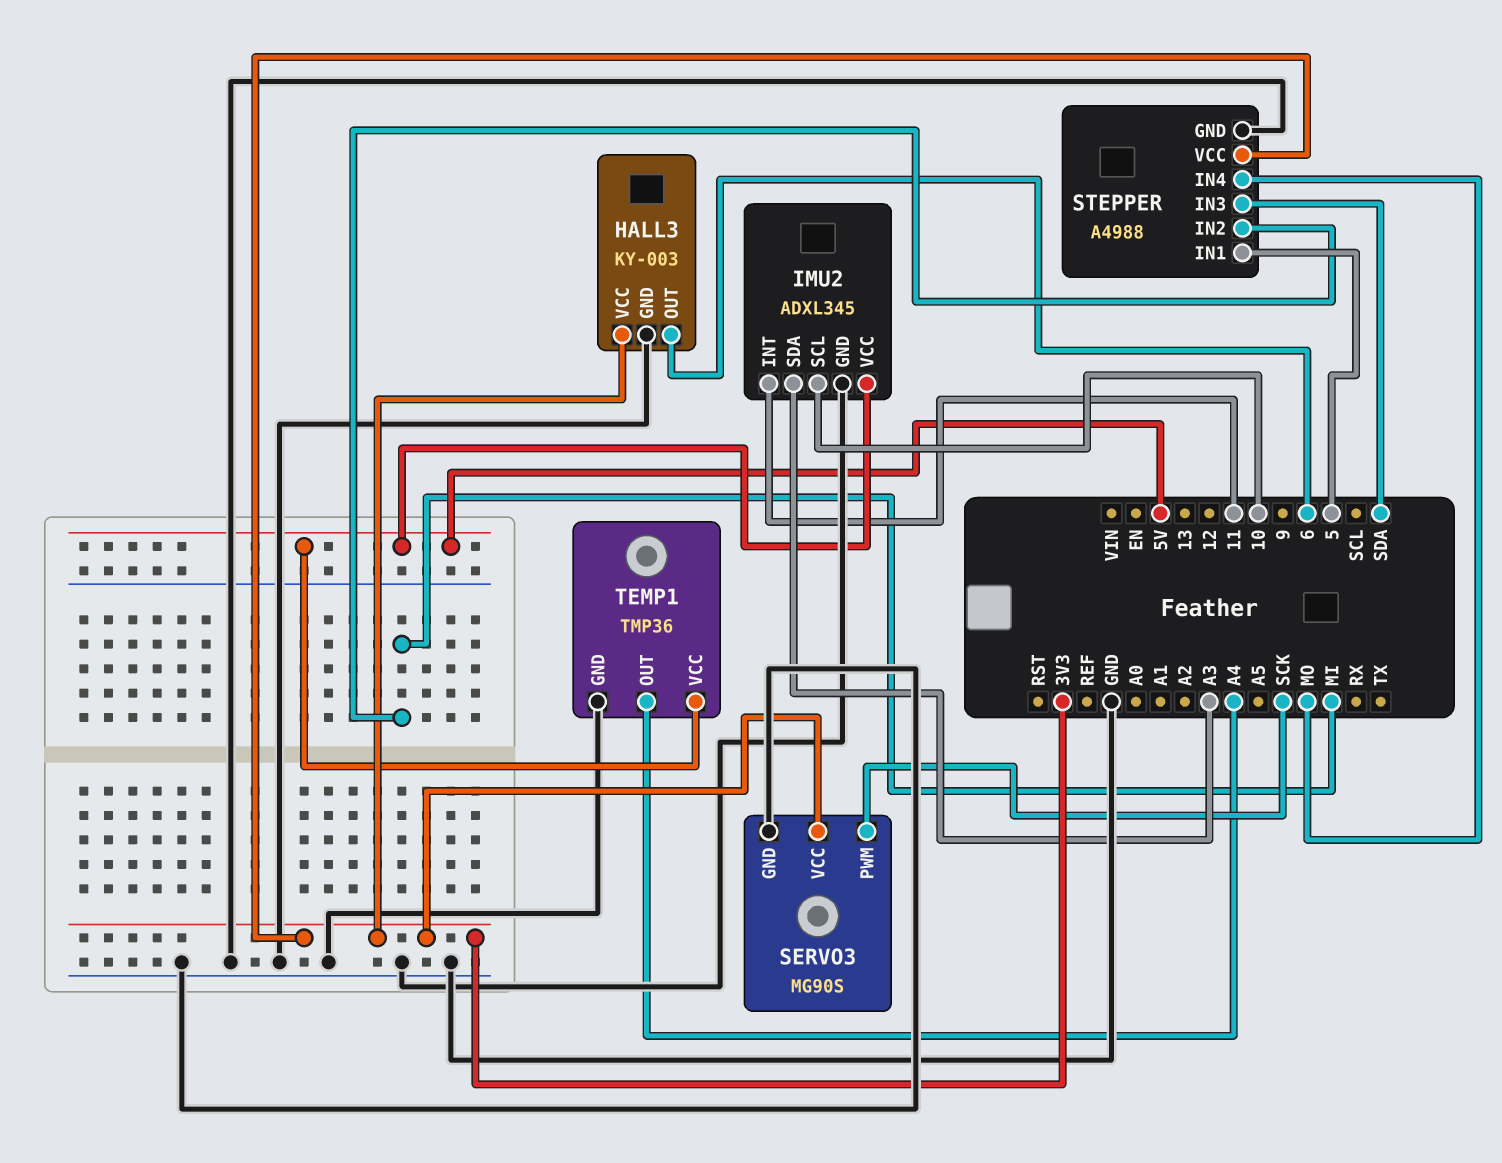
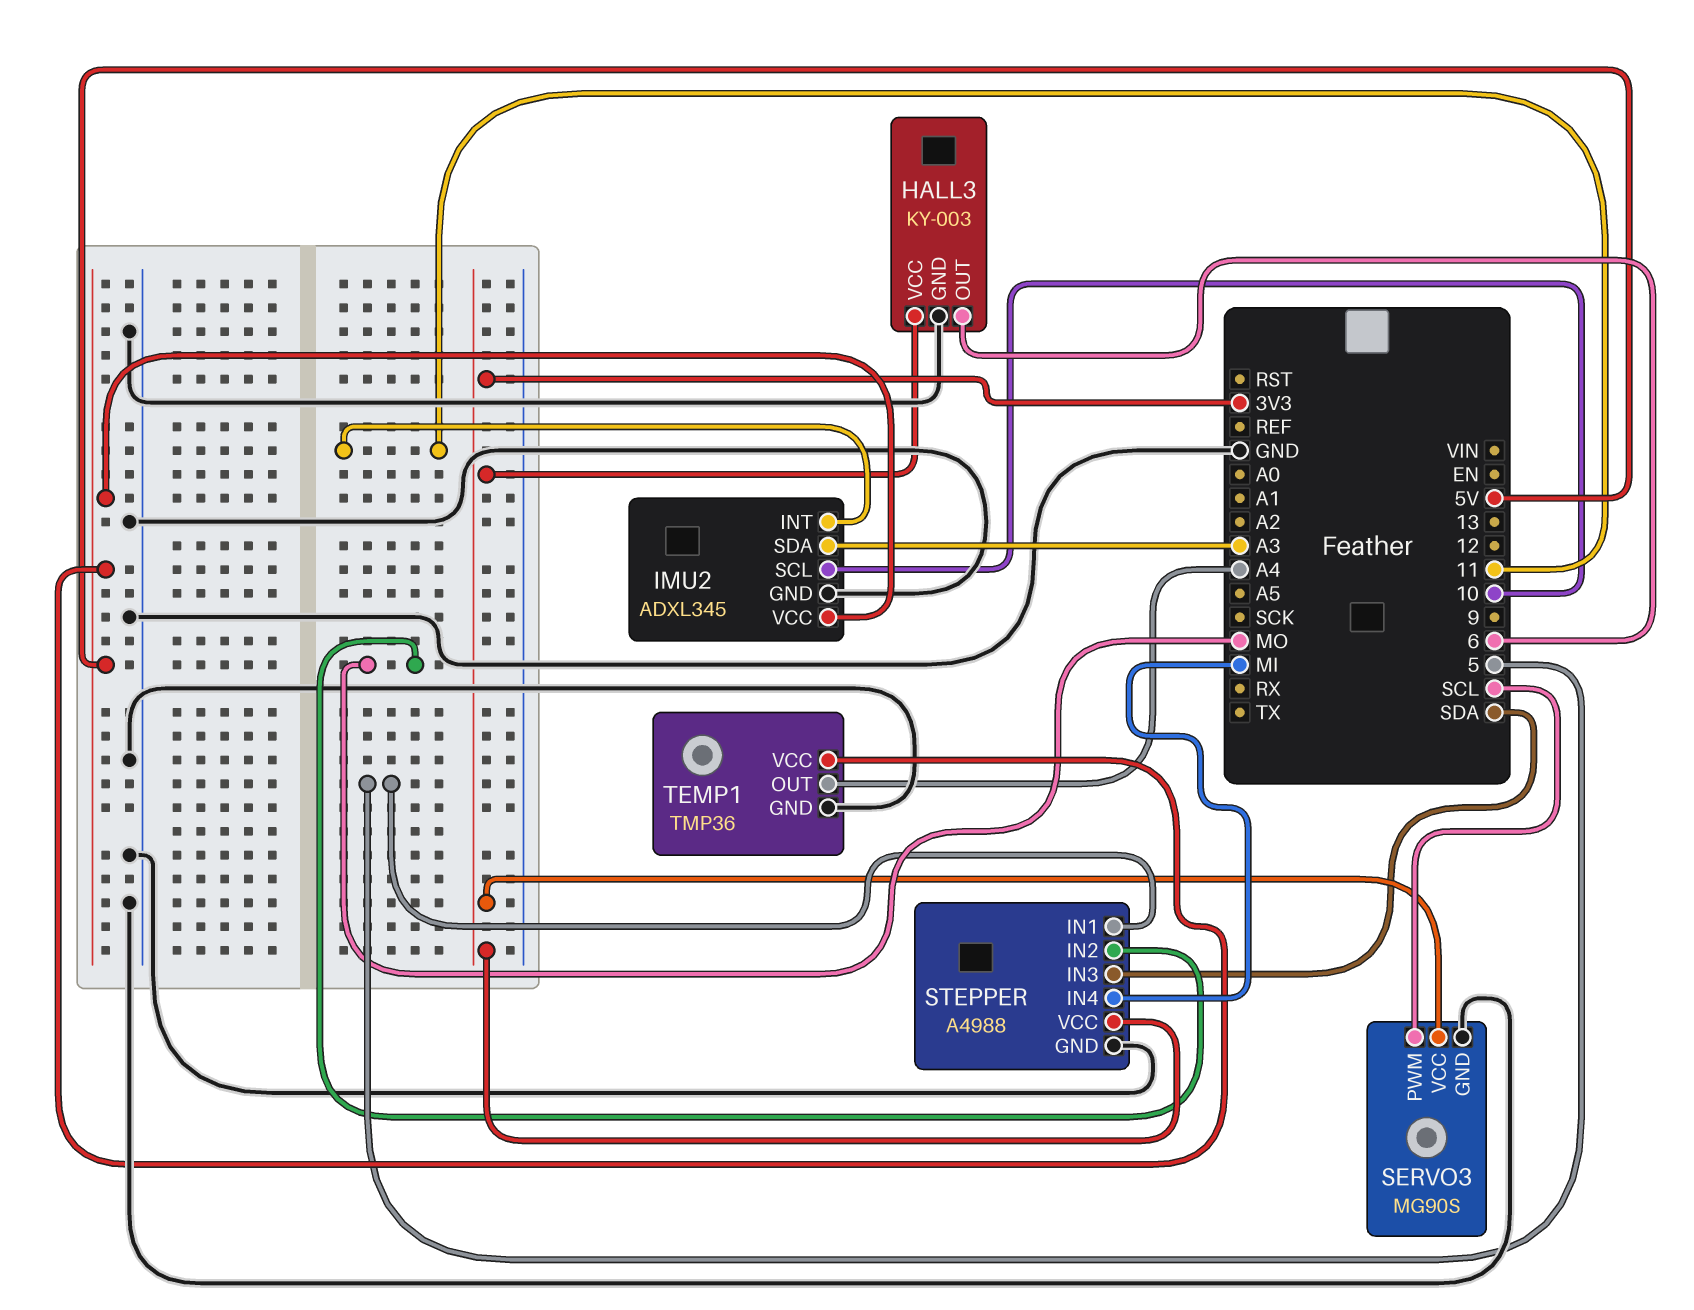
SERVO3 pin PWM: SCK -> SCL
STEPPER pin IN2: MI -> MO
STEPPER pin IN4: MO -> MI

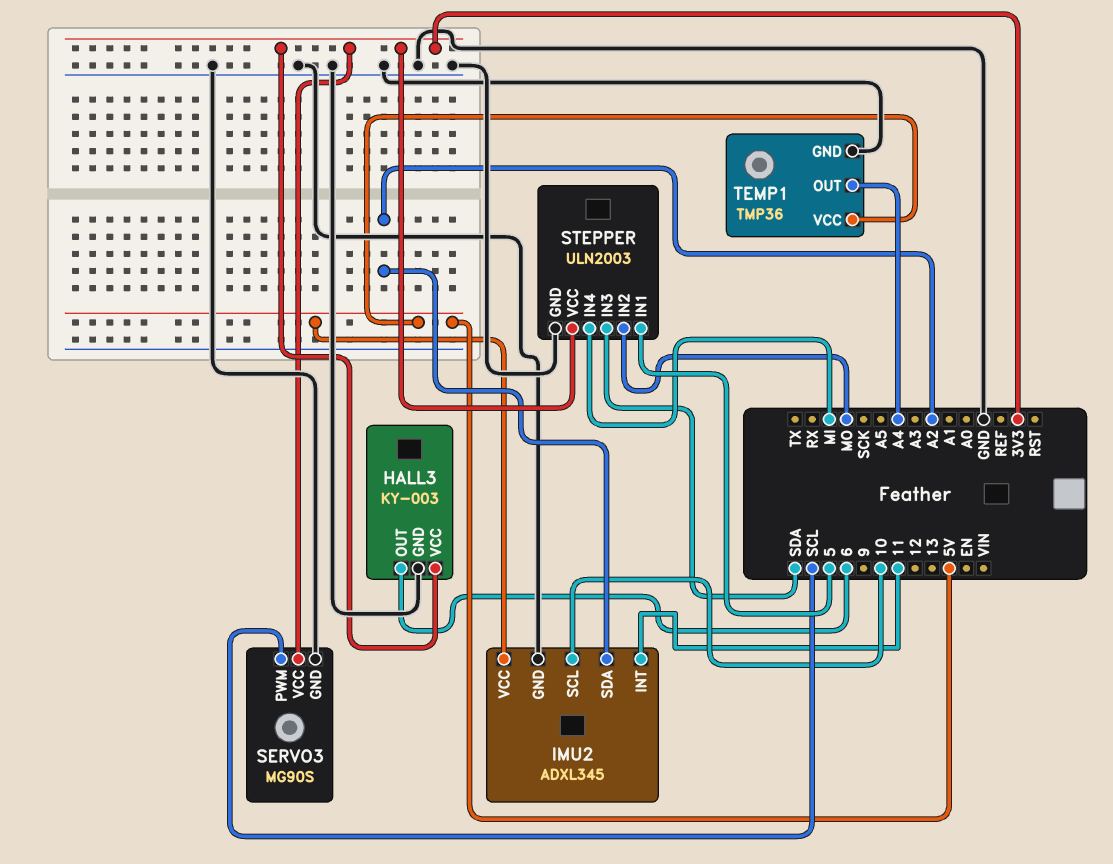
IMU2 pin SDA: A3 -> A2
STEPPER: A4988 -> ULN2003

